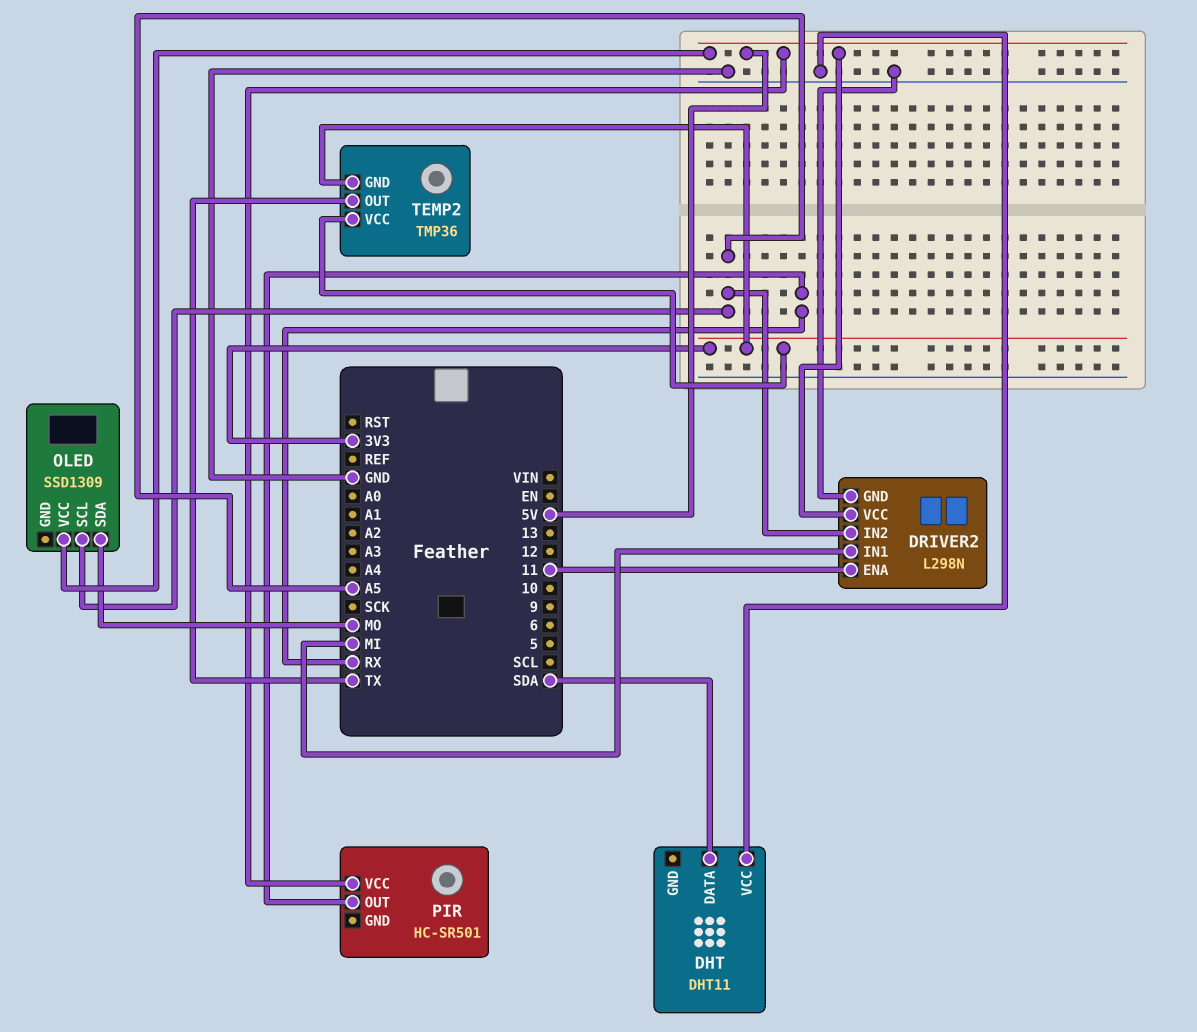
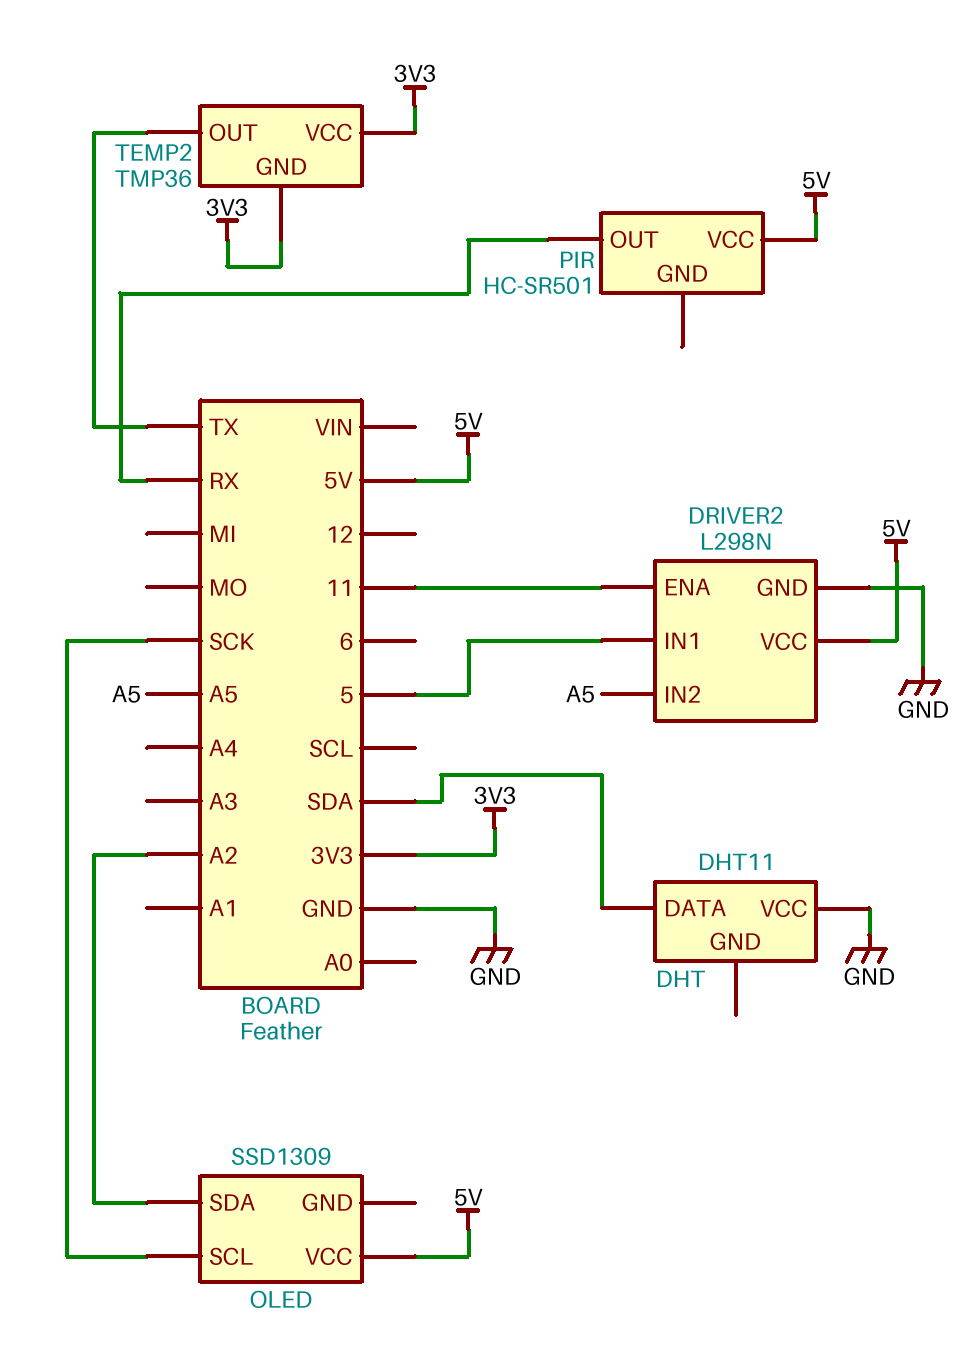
DRIVER2 pin IN1: MI -> 5
OLED pin SCL: A5 -> SCK
OLED pin SDA: MO -> A2

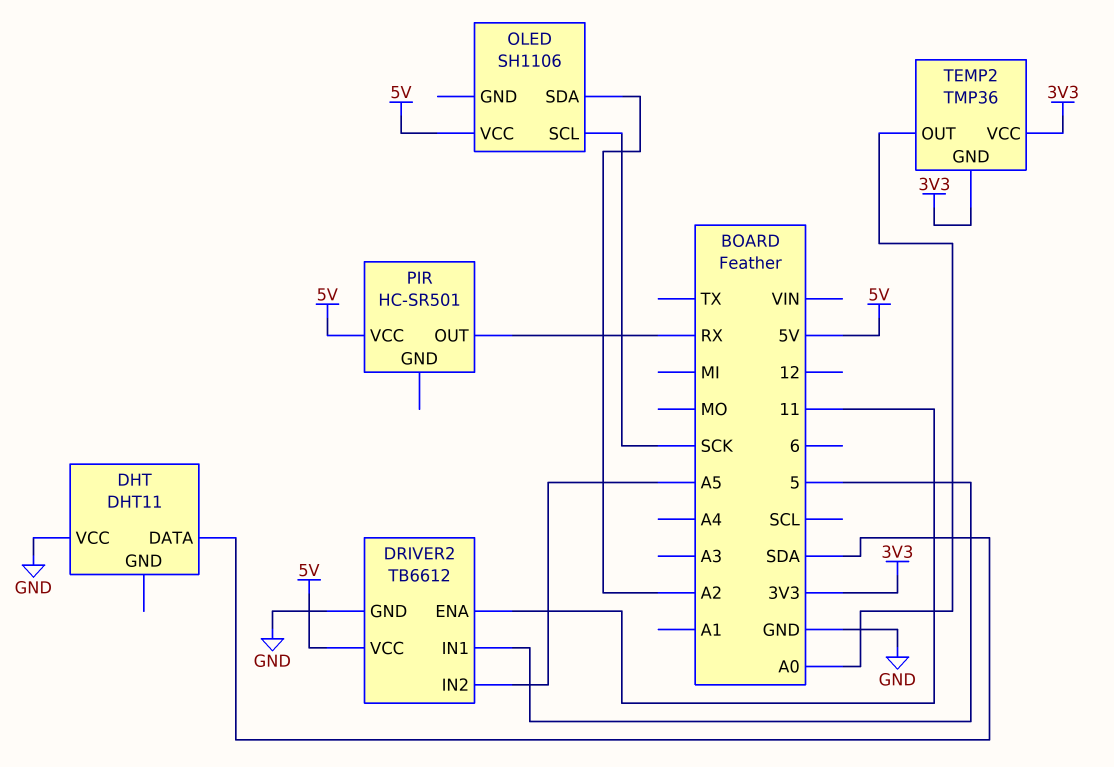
DRIVER2: L298N -> TB6612
OLED: SSD1309 -> SH1106
TEMP2 pin OUT: TX -> A0

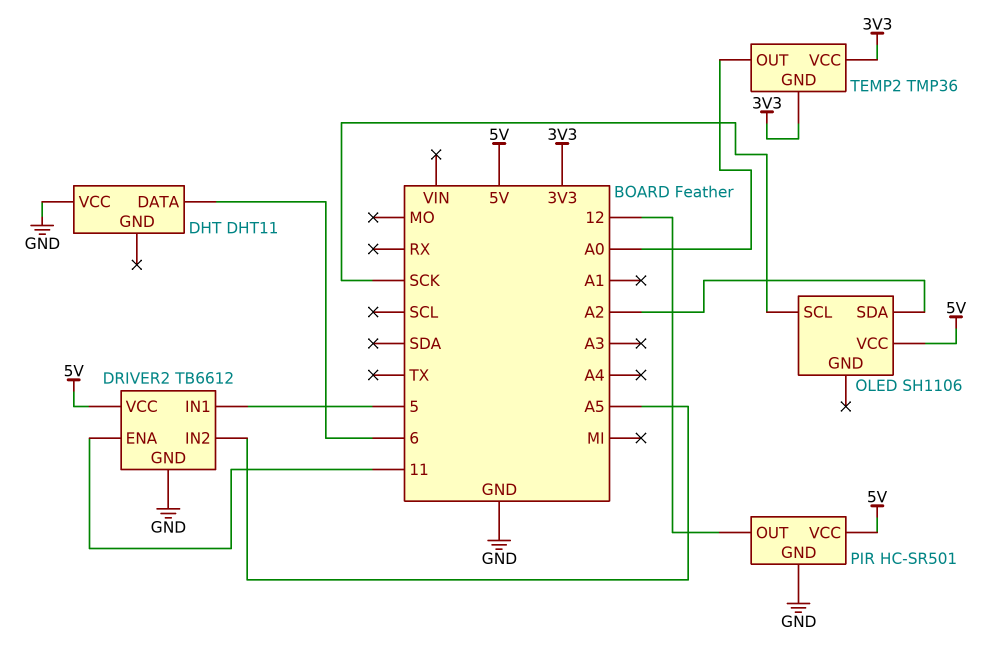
DHT pin DATA: SDA -> 6
PIR pin GND: none -> GND
PIR pin OUT: RX -> 12

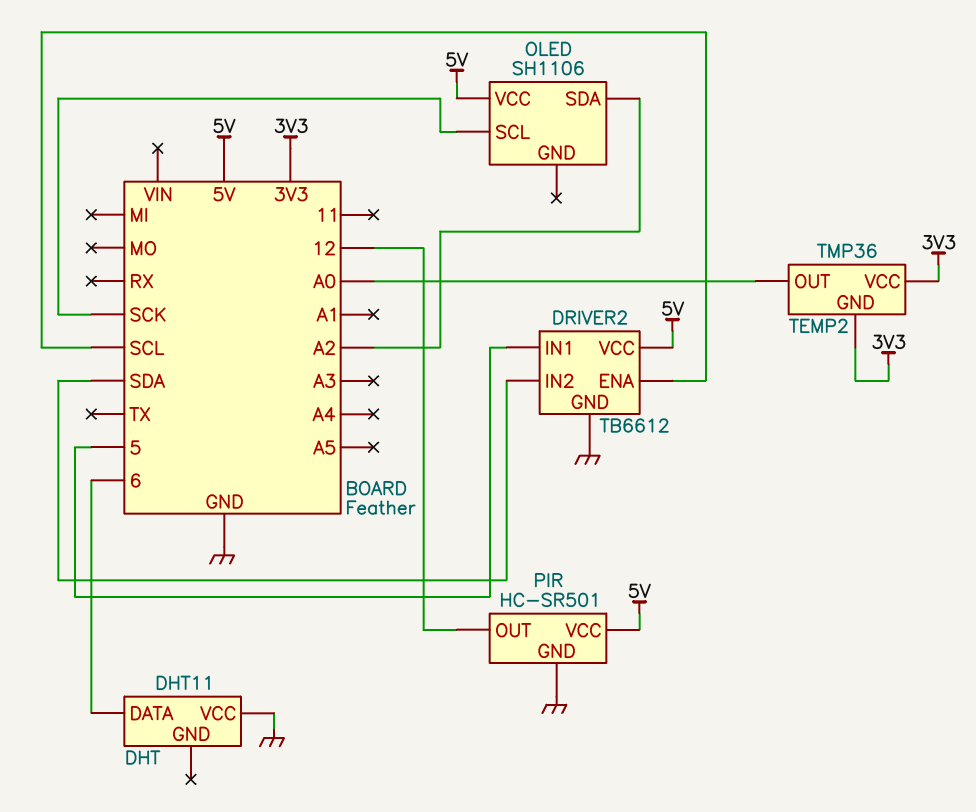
DRIVER2 pin ENA: 11 -> SCL
DRIVER2 pin IN2: A5 -> SDA

